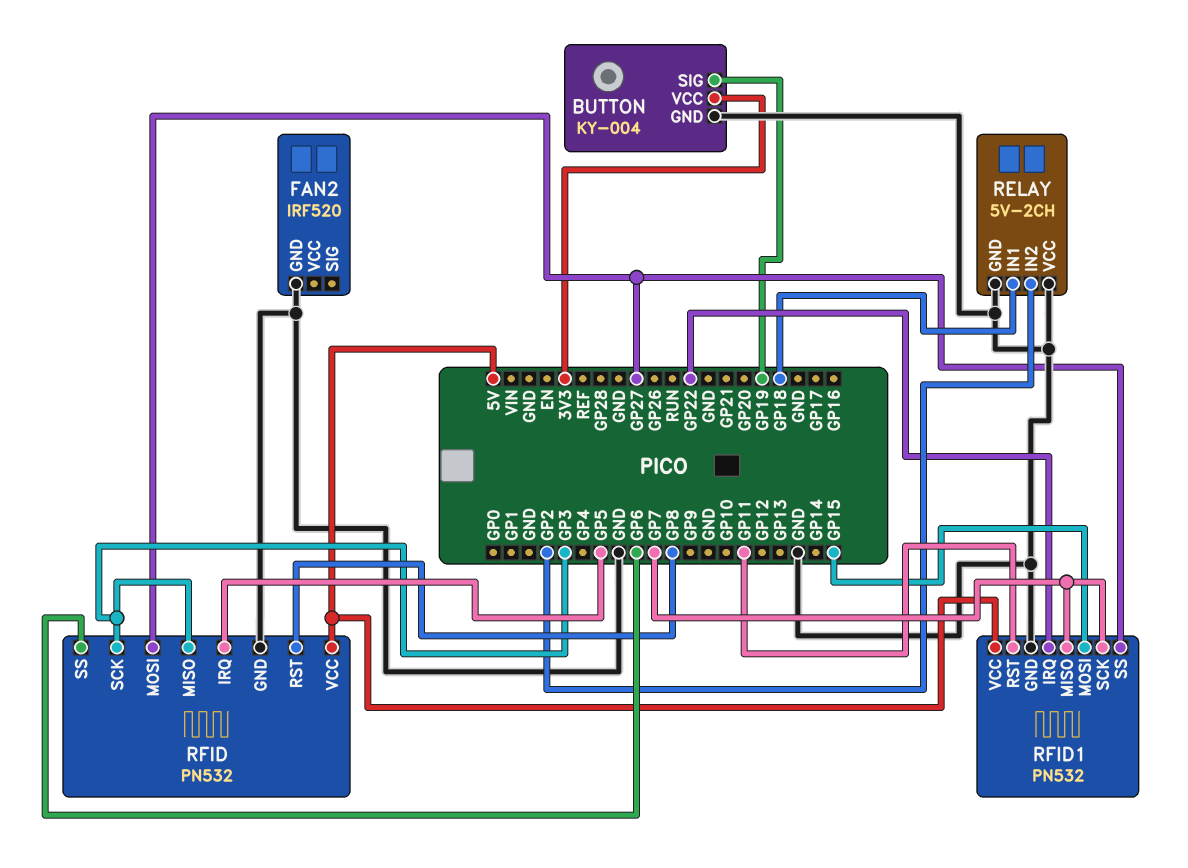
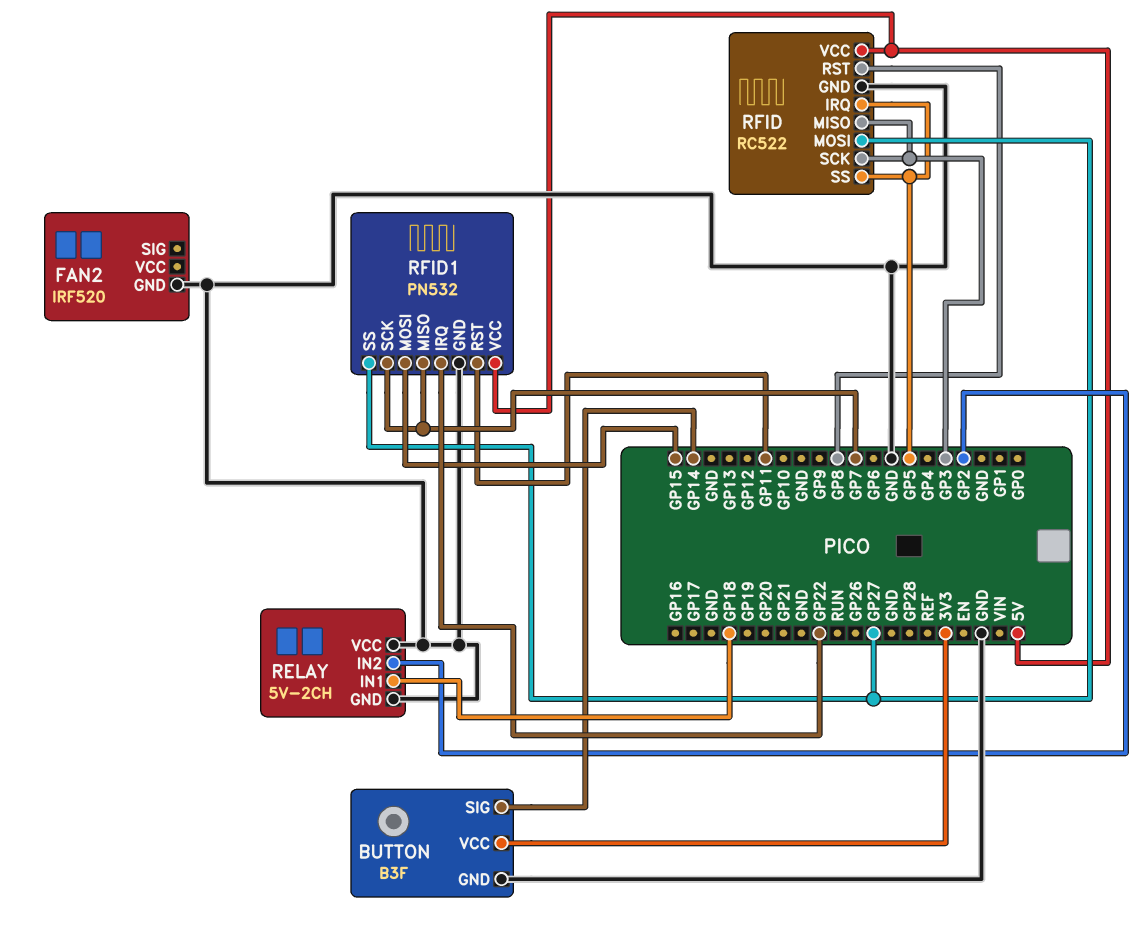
BUTTON: KY-004 -> B3F
BUTTON pin SIG: GP19 -> GP14
RFID: PN532 -> RC522
RFID pin SS: GP6 -> GP5

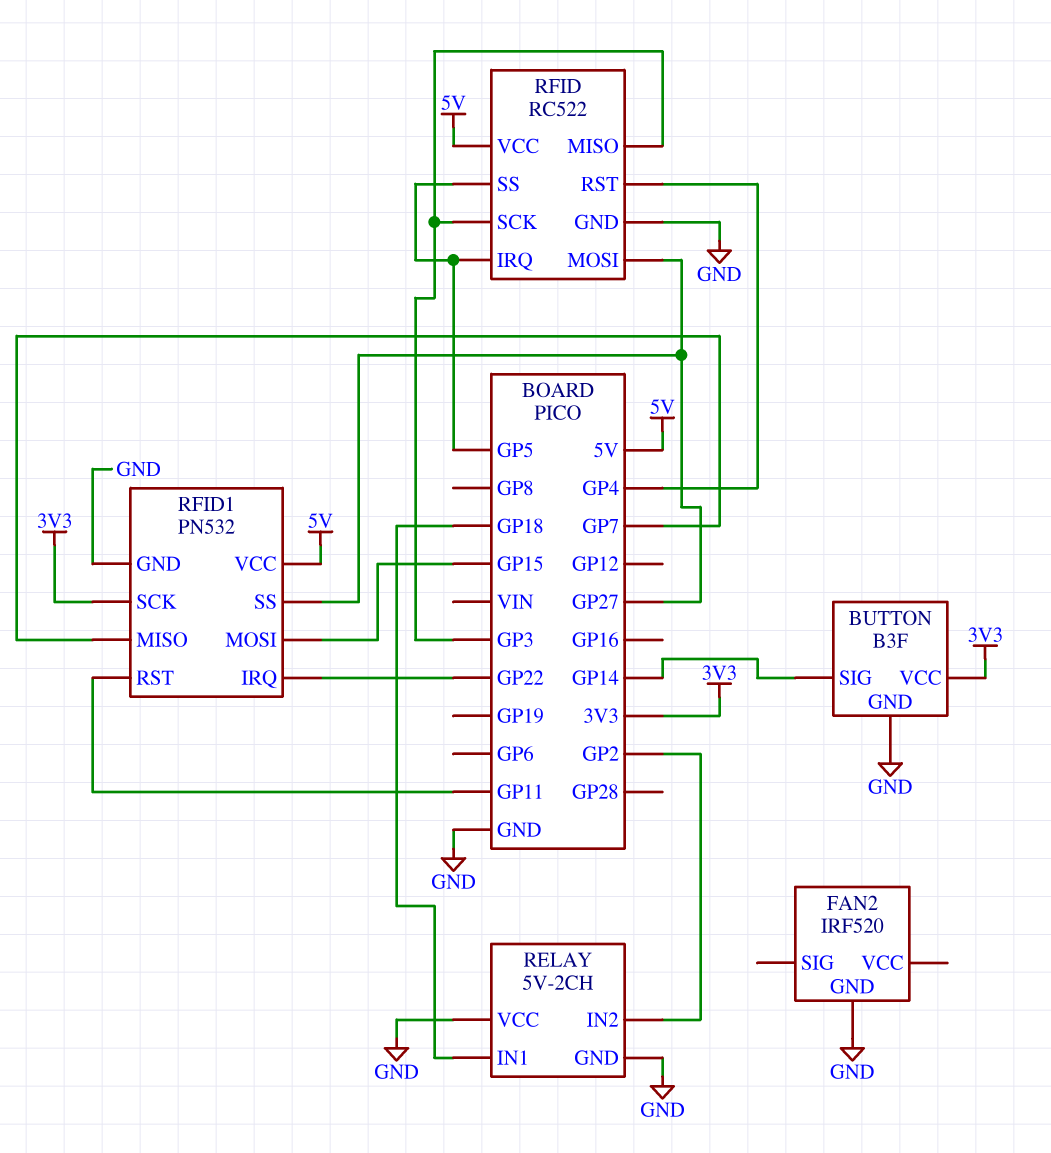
RFID pin RST: GP8 -> GP4
RFID1 pin SCK: GP7 -> 3V3

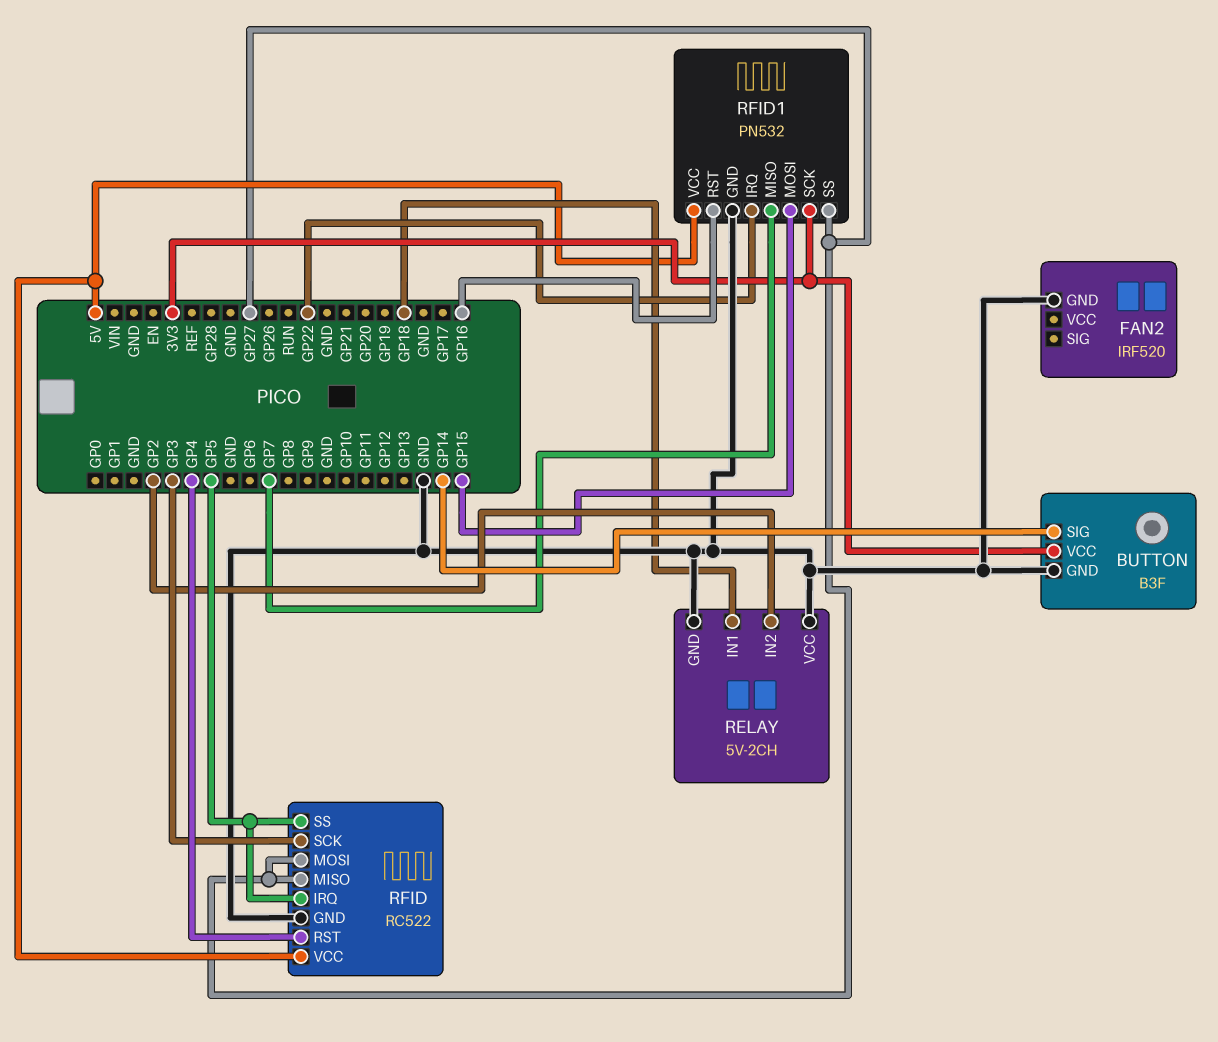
RFID pin MISO: GP3 -> GP27
RFID1 pin RST: GP11 -> GP16

